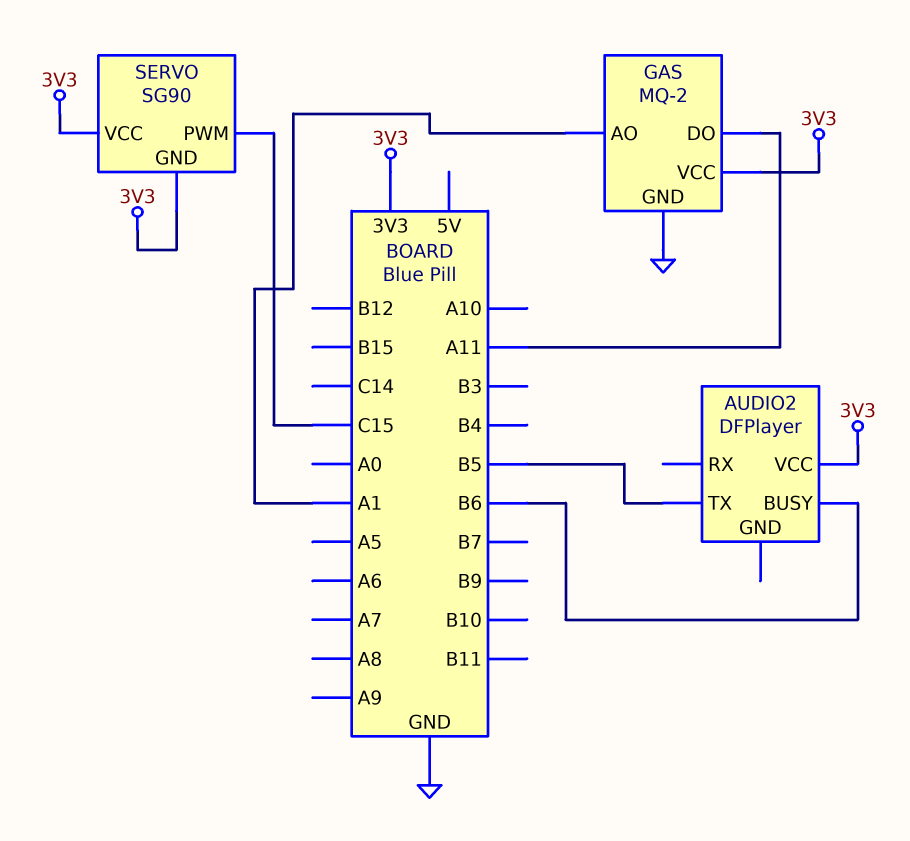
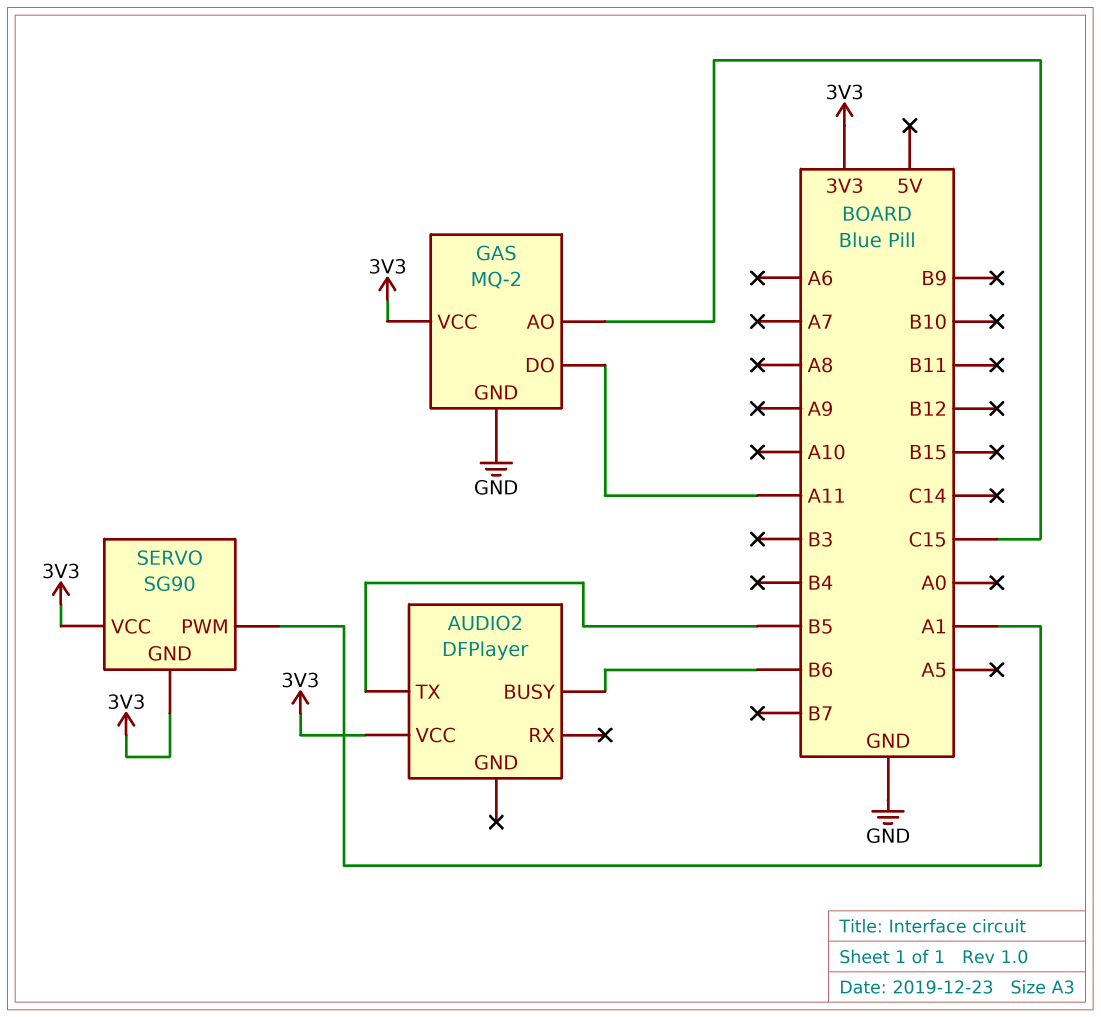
GAS pin AO: A1 -> C15
SERVO pin PWM: C15 -> A1

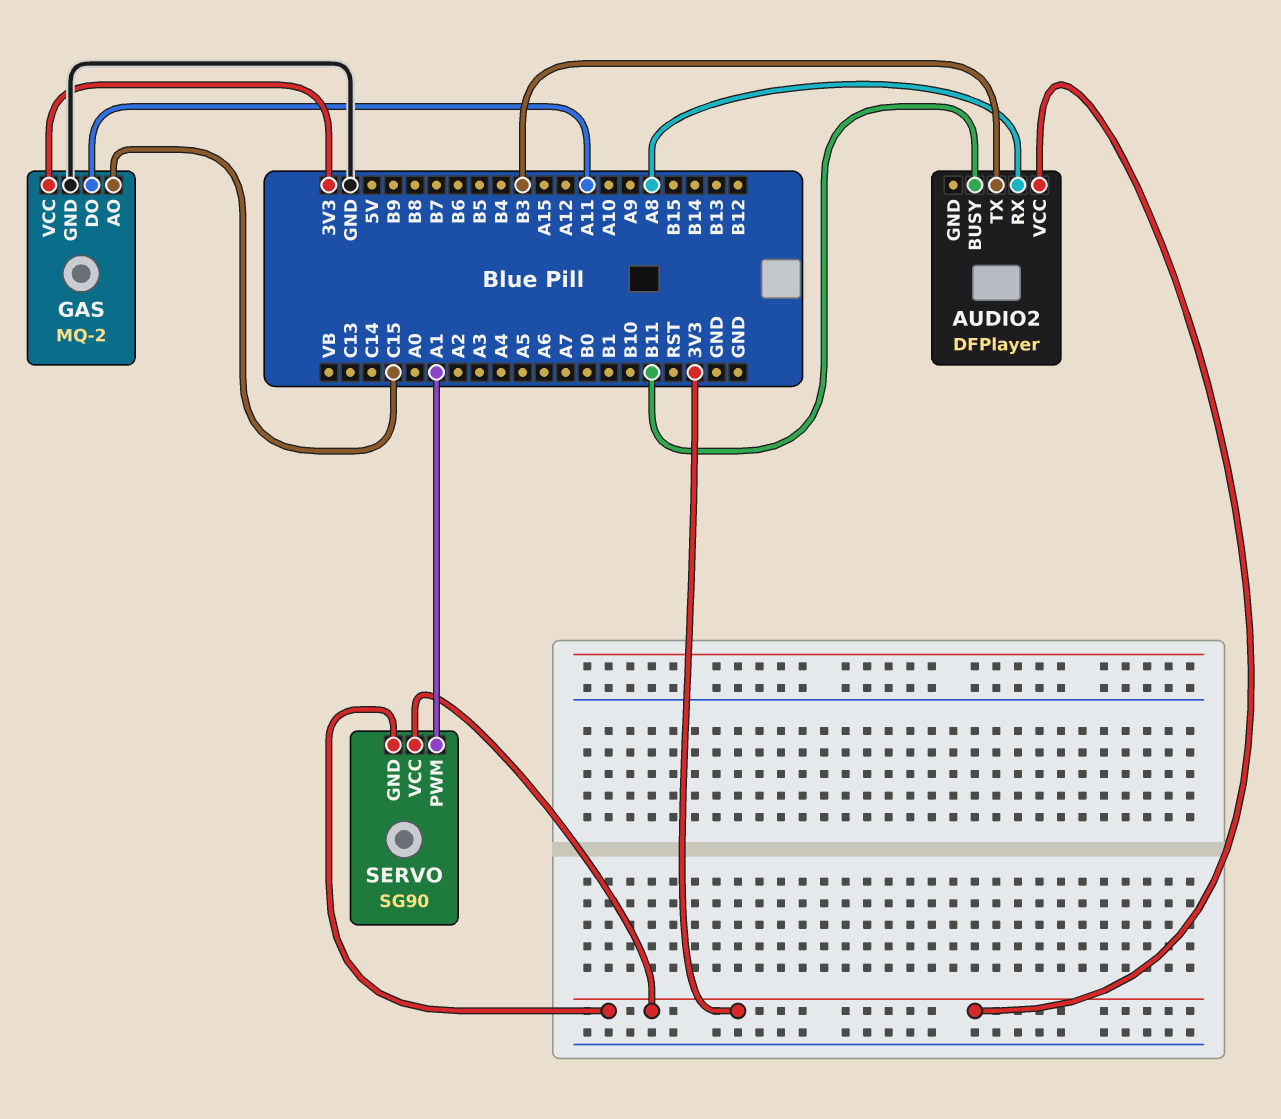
AUDIO2 pin BUSY: B6 -> B11
AUDIO2 pin RX: none -> A8
AUDIO2 pin TX: B5 -> B3

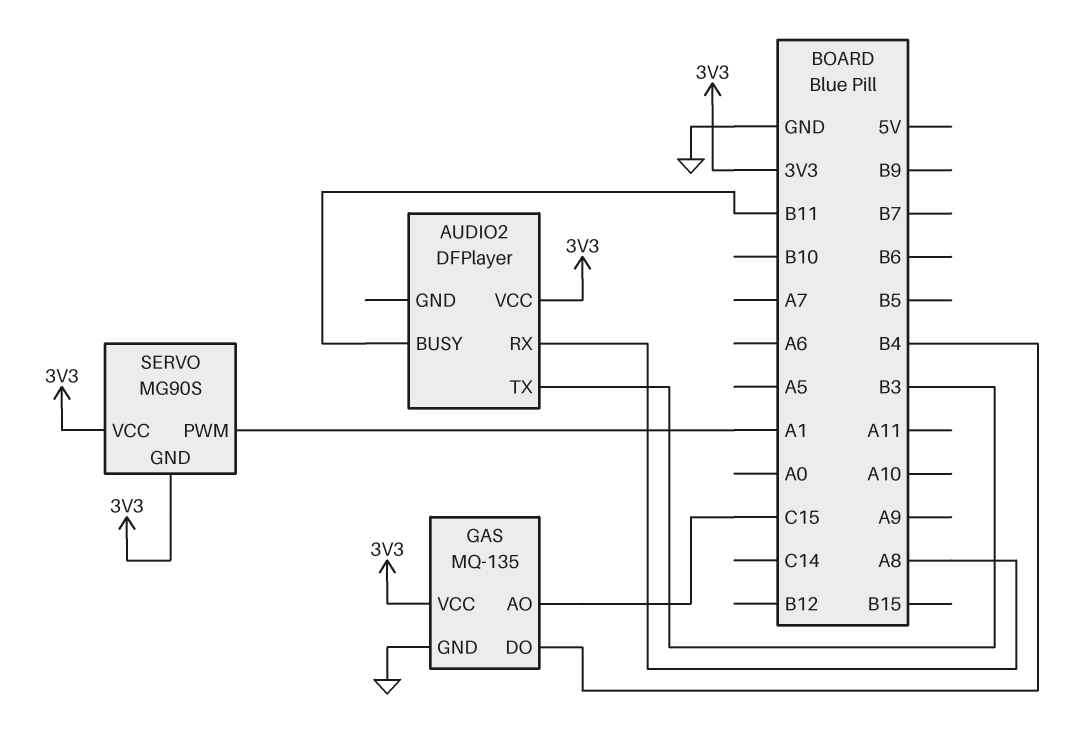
GAS: MQ-2 -> MQ-135
GAS pin DO: A11 -> B4
SERVO: SG90 -> MG90S

